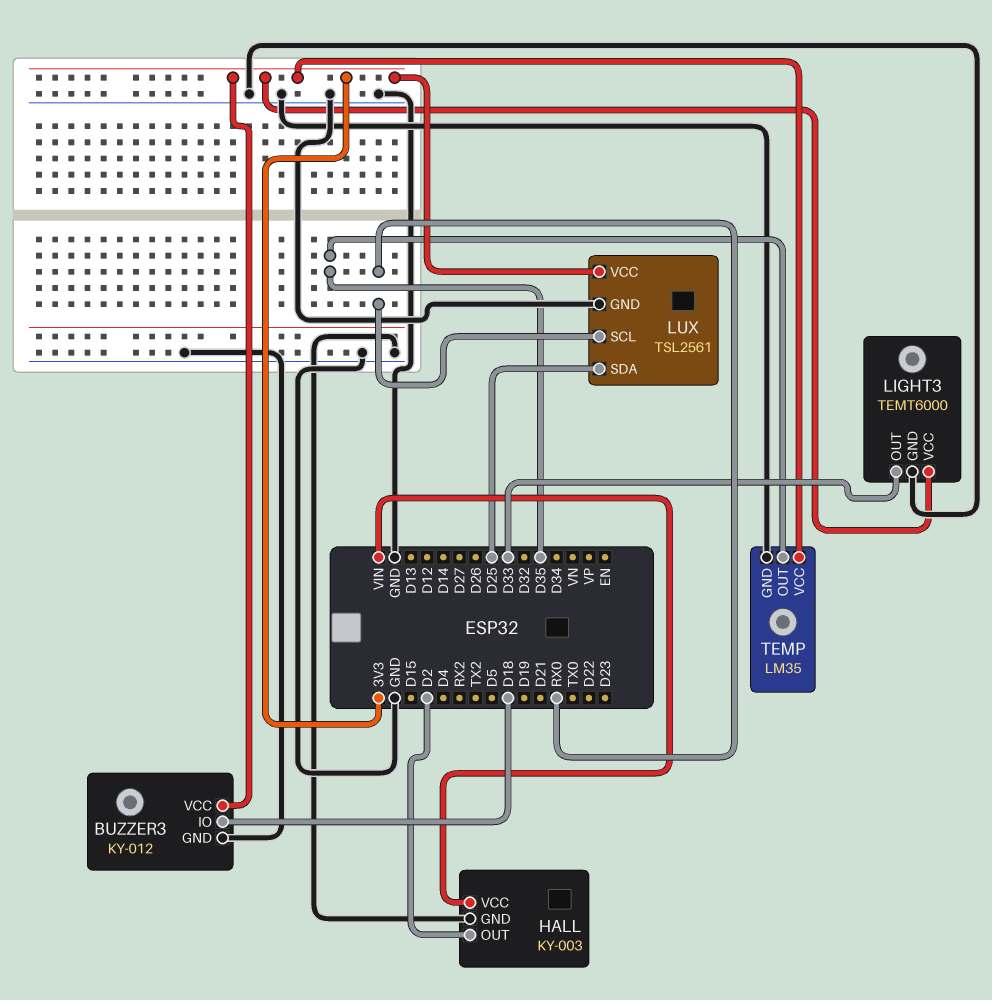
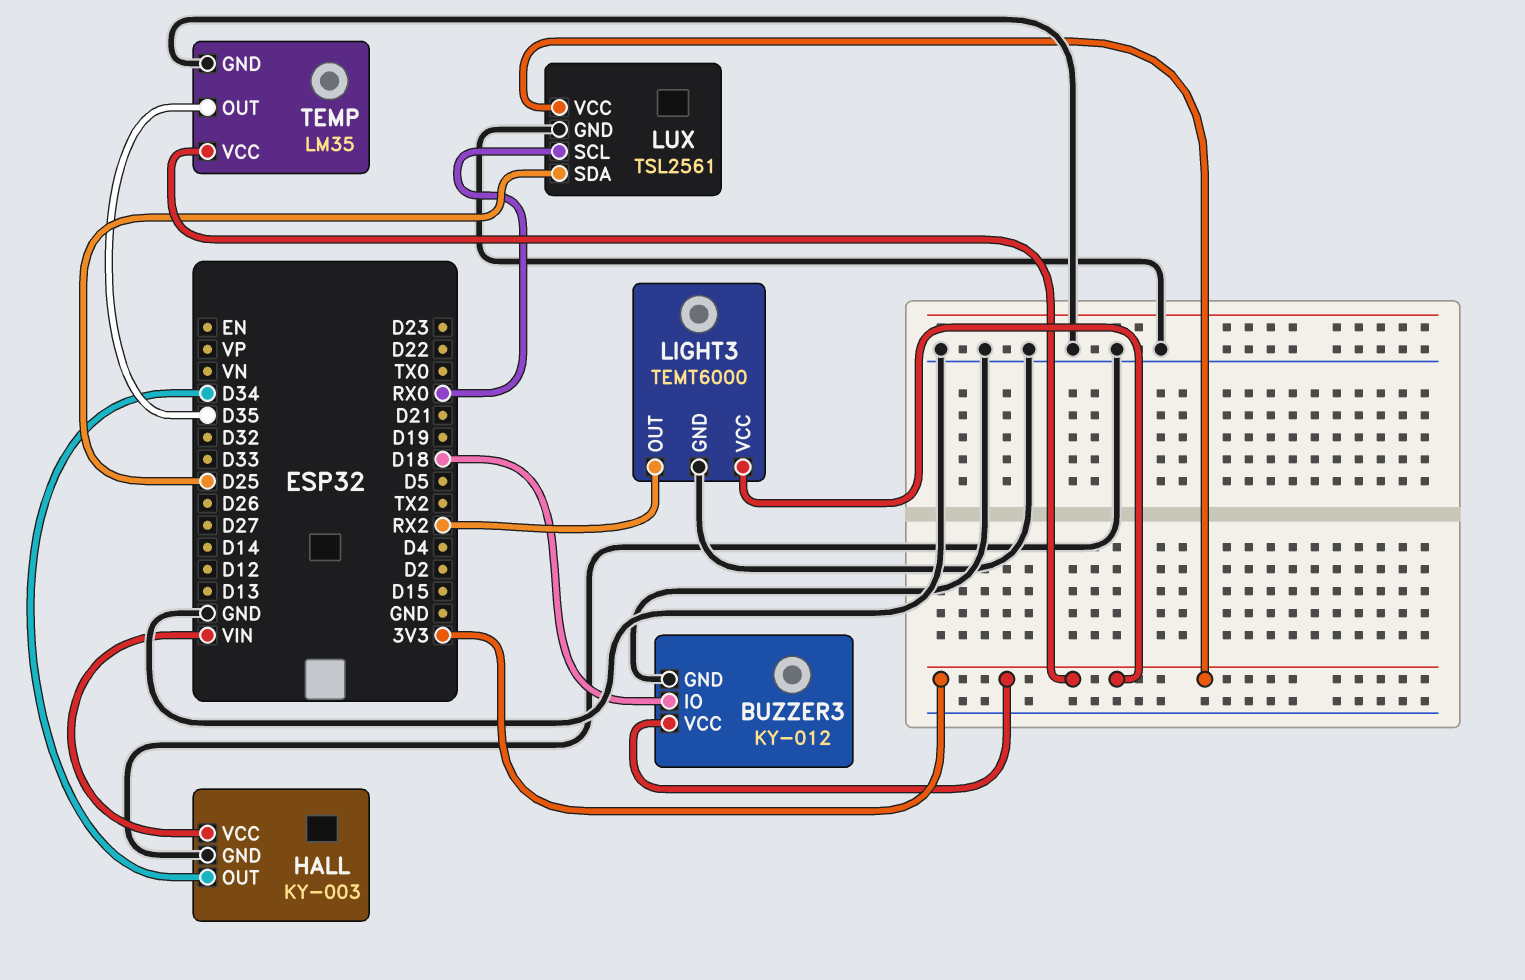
HALL pin OUT: D2 -> D34
LIGHT3 pin OUT: D33 -> RX2

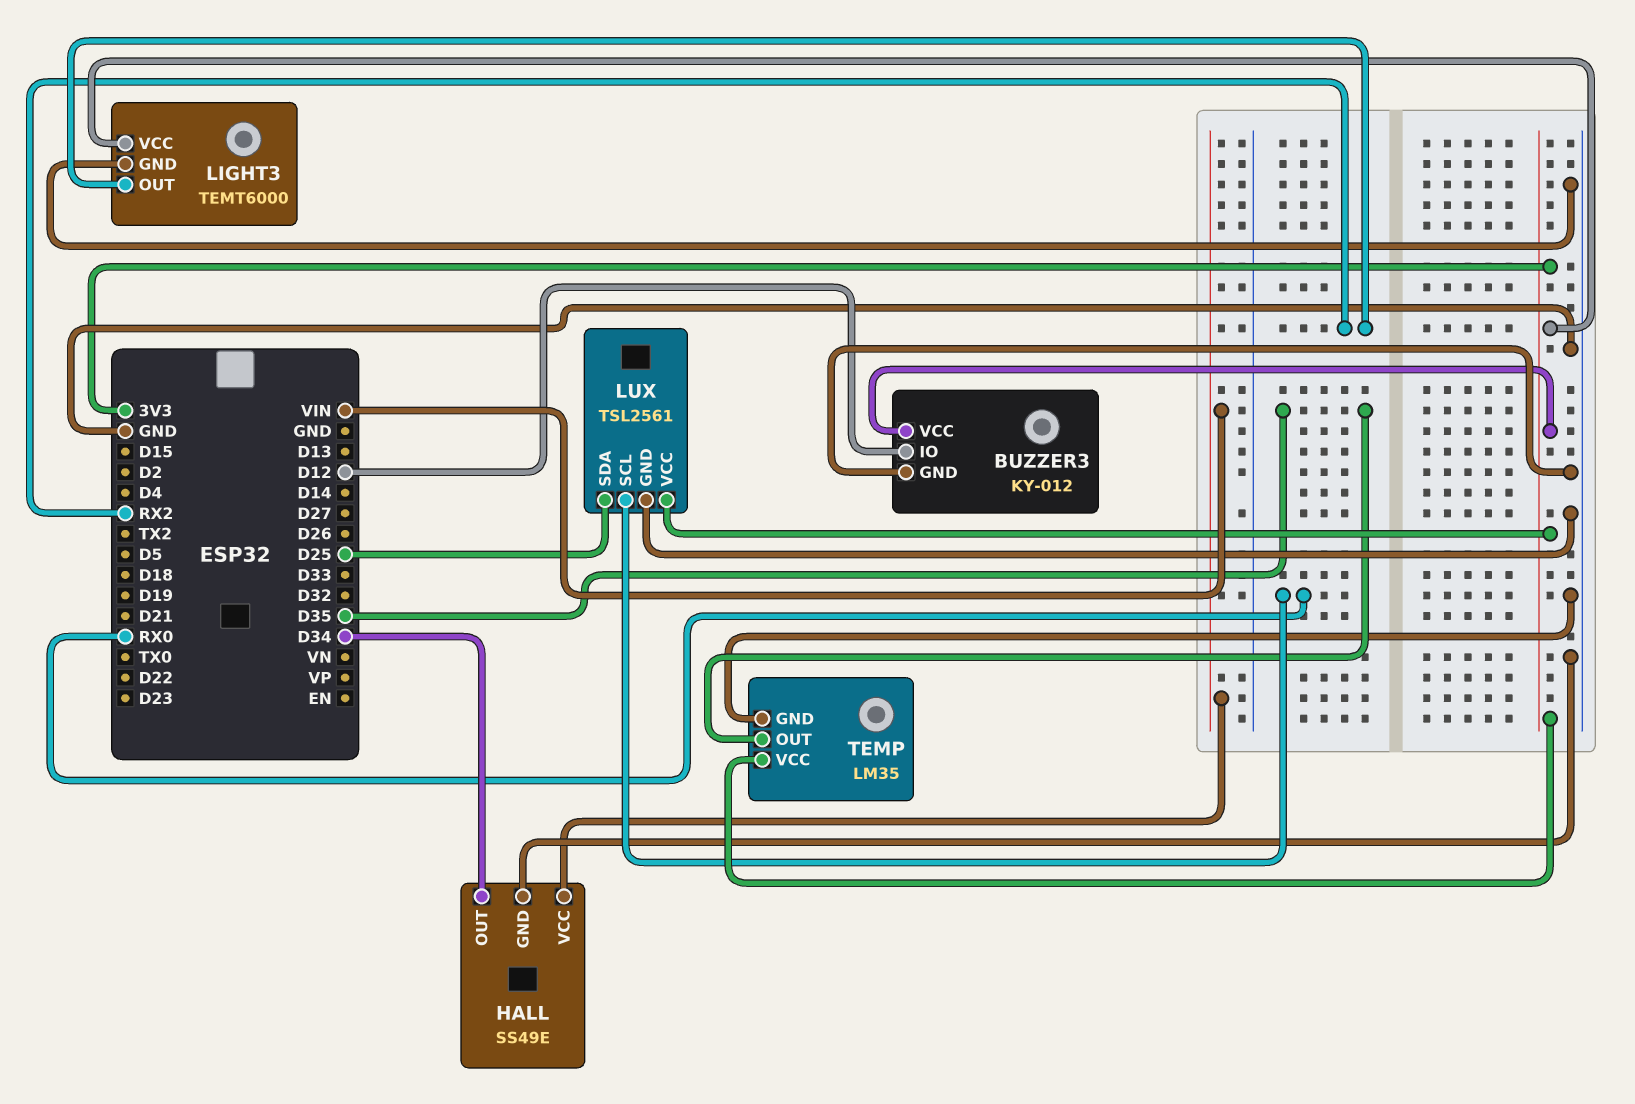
BUZZER3 pin IO: D18 -> D12
HALL: KY-003 -> SS49E

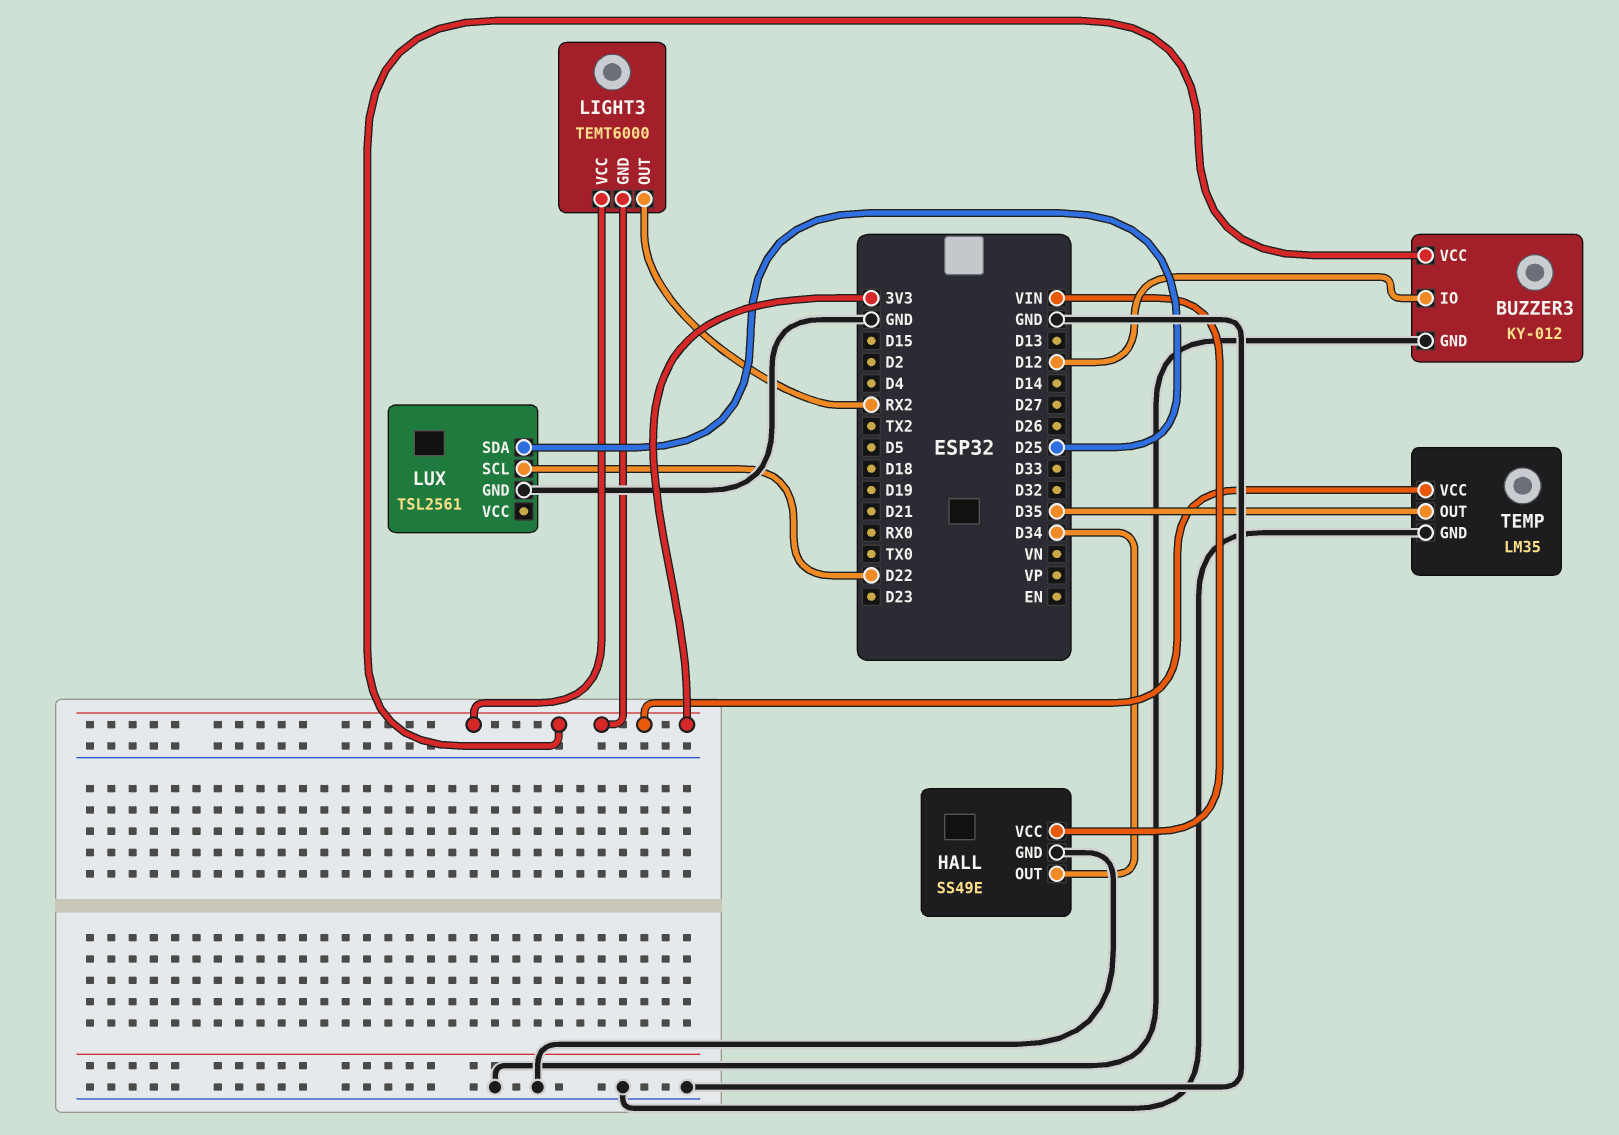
LIGHT3 pin GND: GND -> 3V3
LUX pin SCL: RX0 -> D22
LUX pin VCC: 3V3 -> none

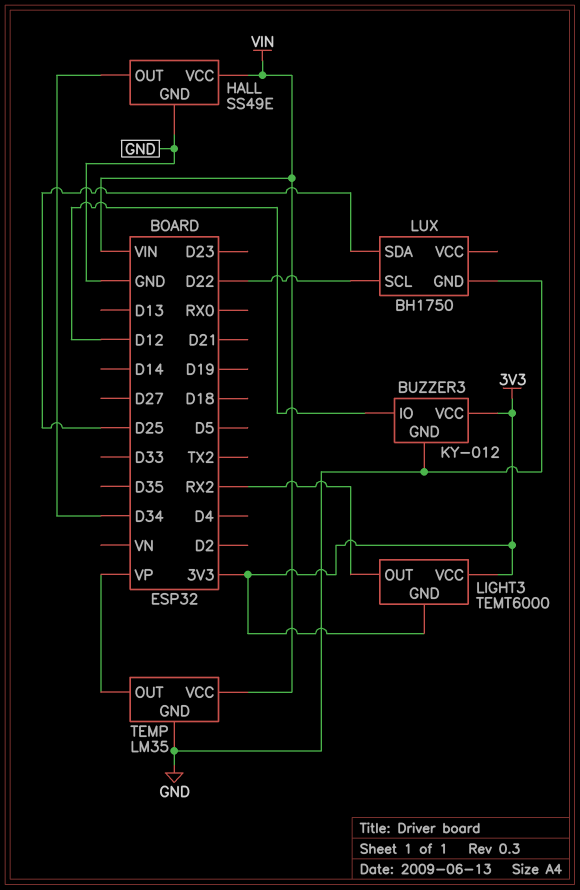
LUX: TSL2561 -> BH1750
TEMP pin OUT: D35 -> VP
TEMP pin VCC: 3V3 -> VIN

